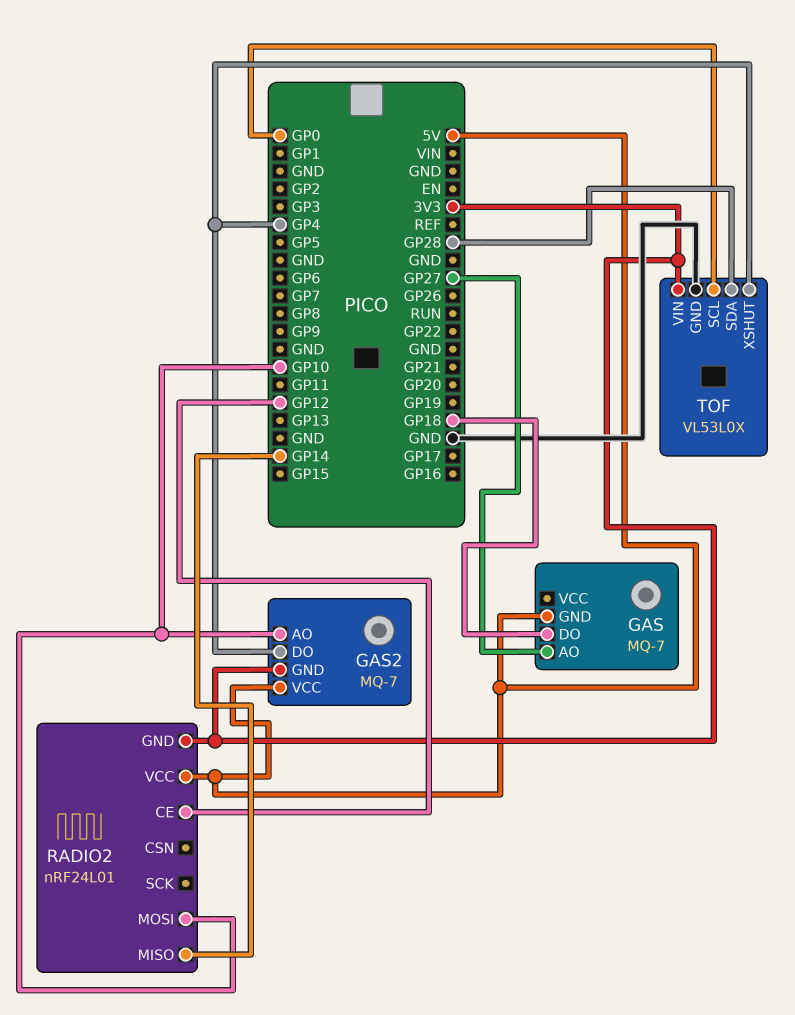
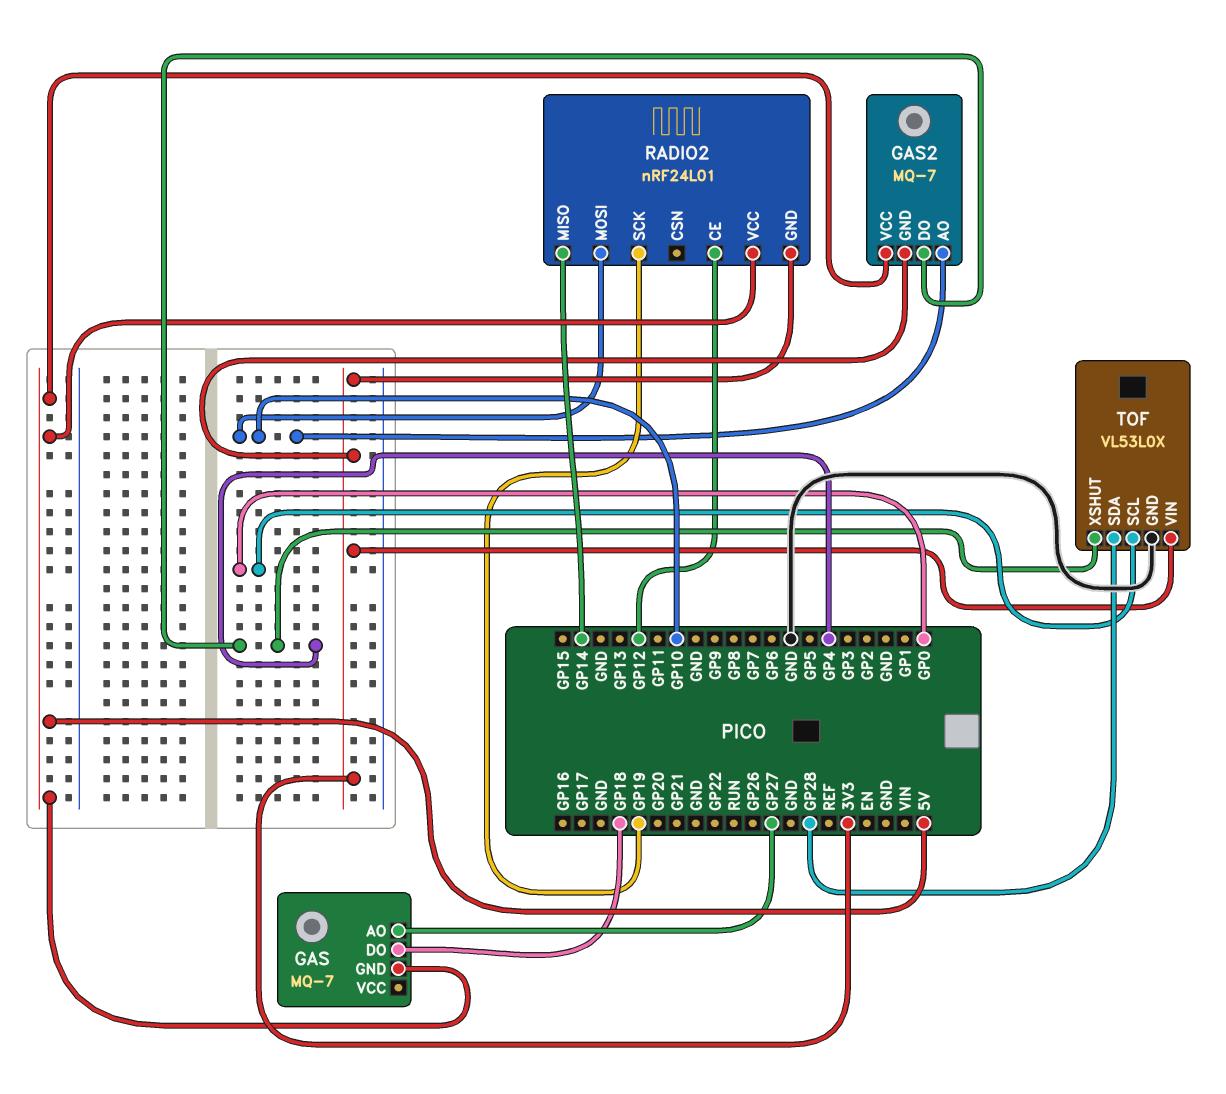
RADIO2 pin SCK: none -> GP19

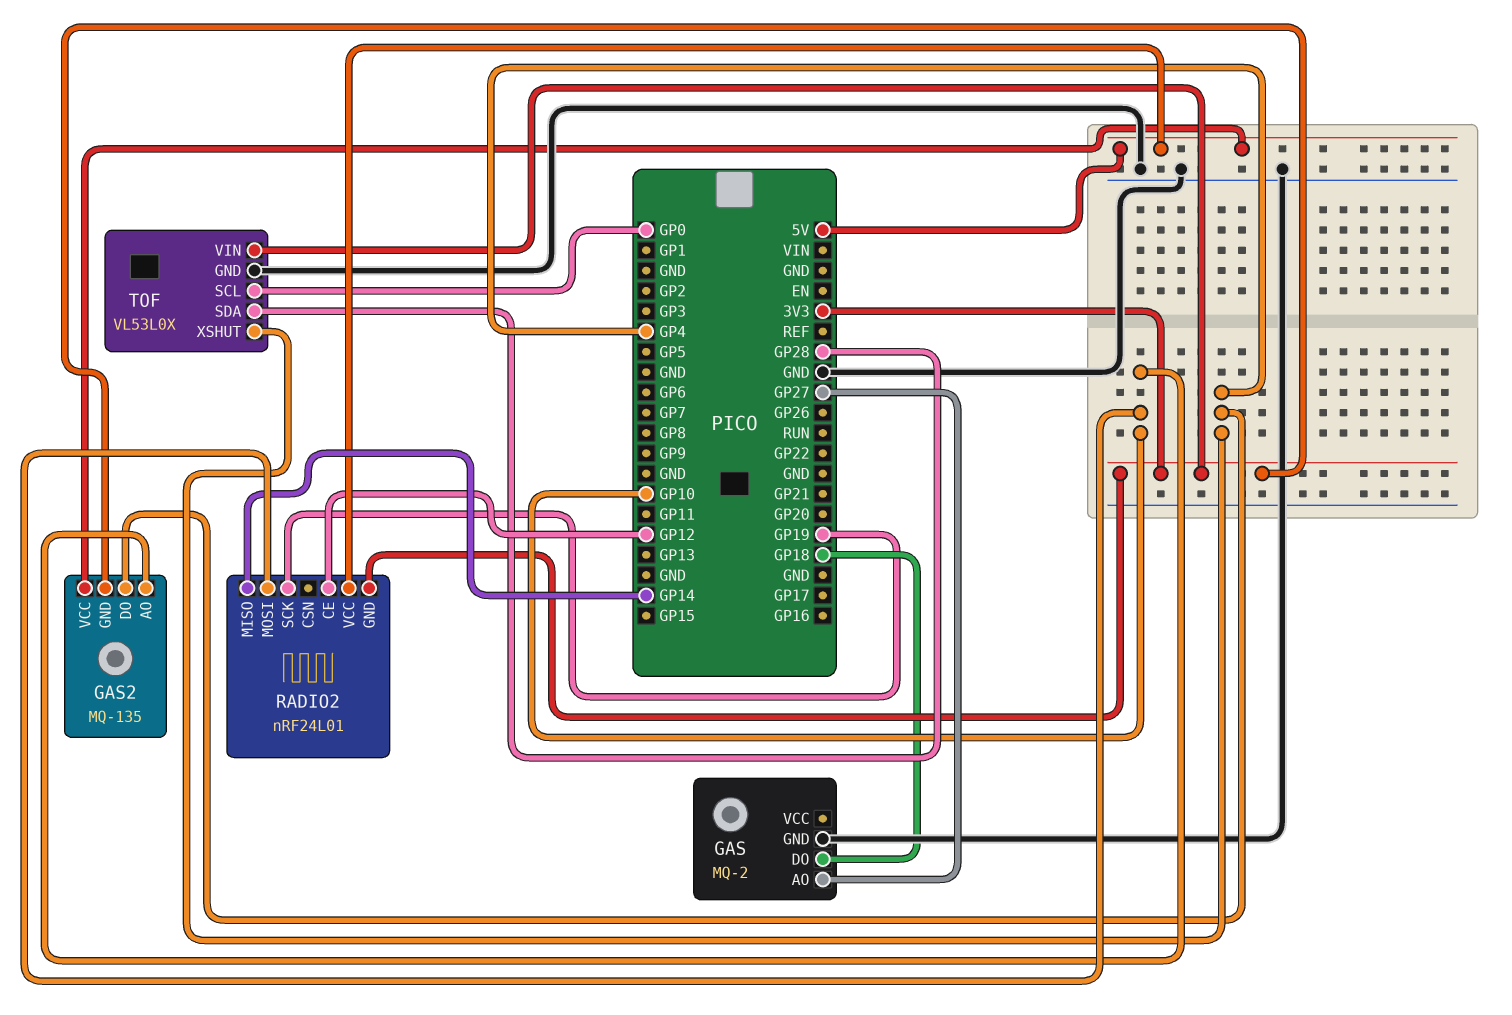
GAS: MQ-7 -> MQ-2
GAS pin GND: 5V -> GND
GAS2: MQ-7 -> MQ-135

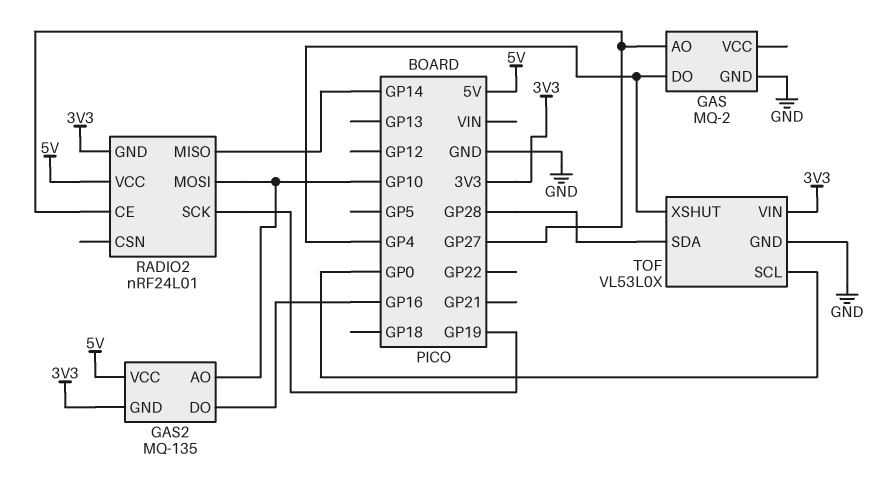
GAS pin DO: GP18 -> GP4
GAS2 pin DO: GP4 -> GP16
RADIO2 pin CE: GP12 -> GP27

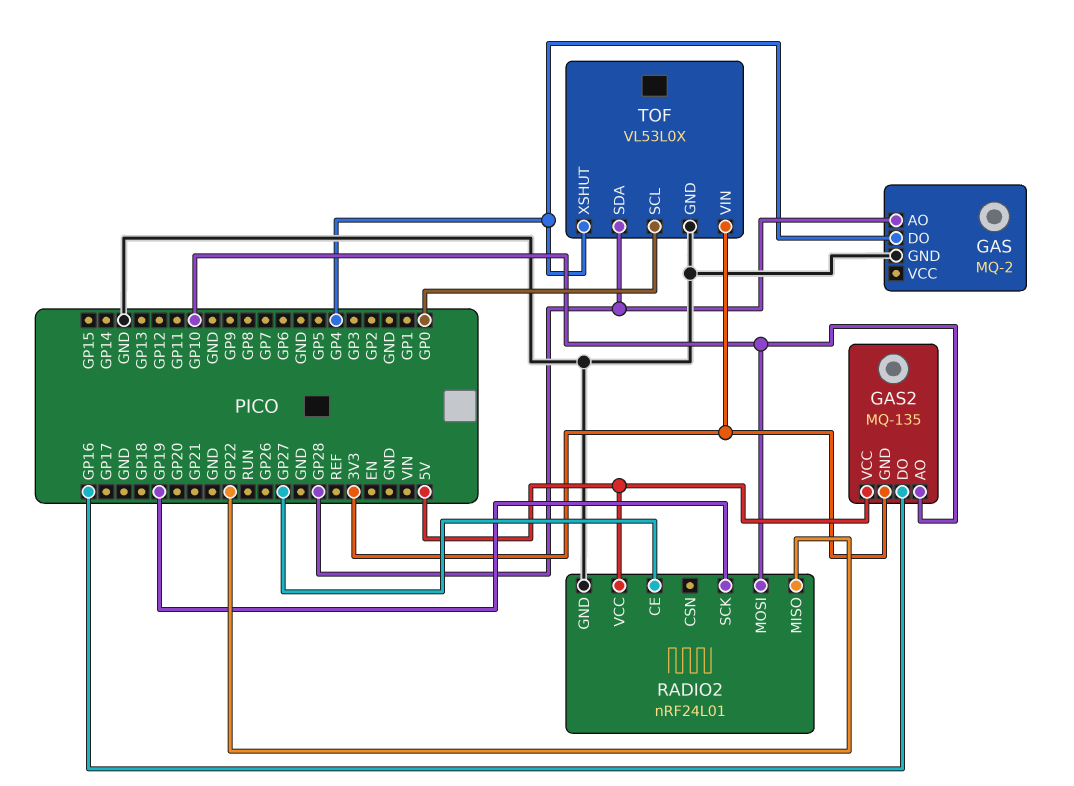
GAS pin AO: GP27 -> GP28
RADIO2 pin GND: 3V3 -> GND
RADIO2 pin MISO: GP14 -> GP22

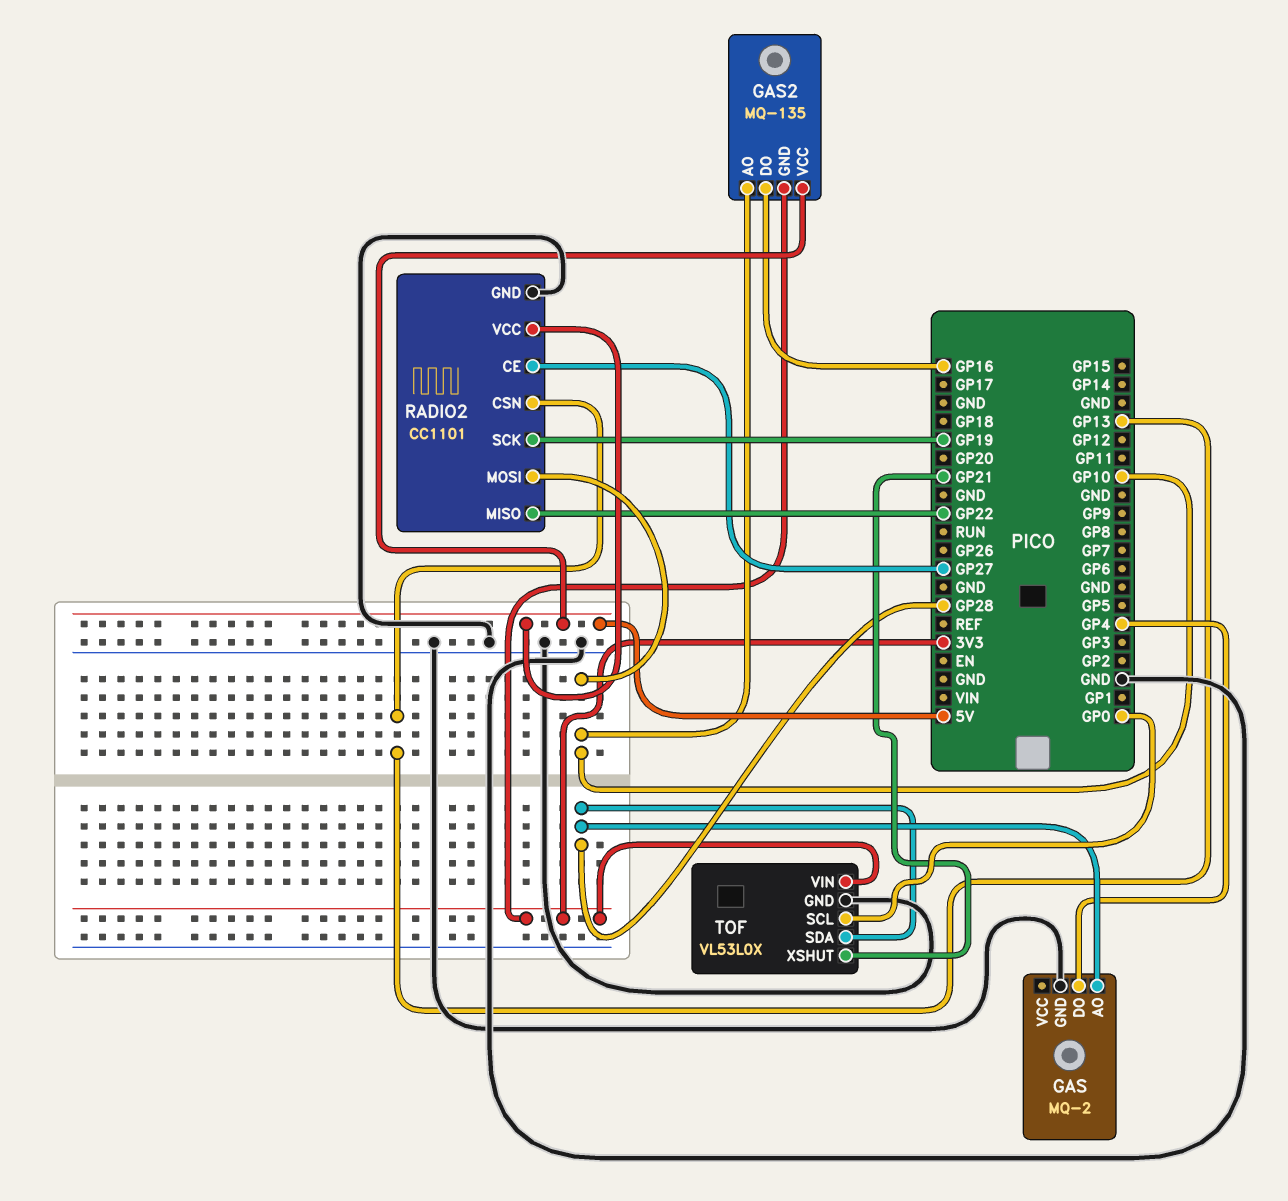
RADIO2: nRF24L01 -> CC1101
RADIO2 pin CSN: none -> GP13
TOF pin XSHUT: GP4 -> GP21

